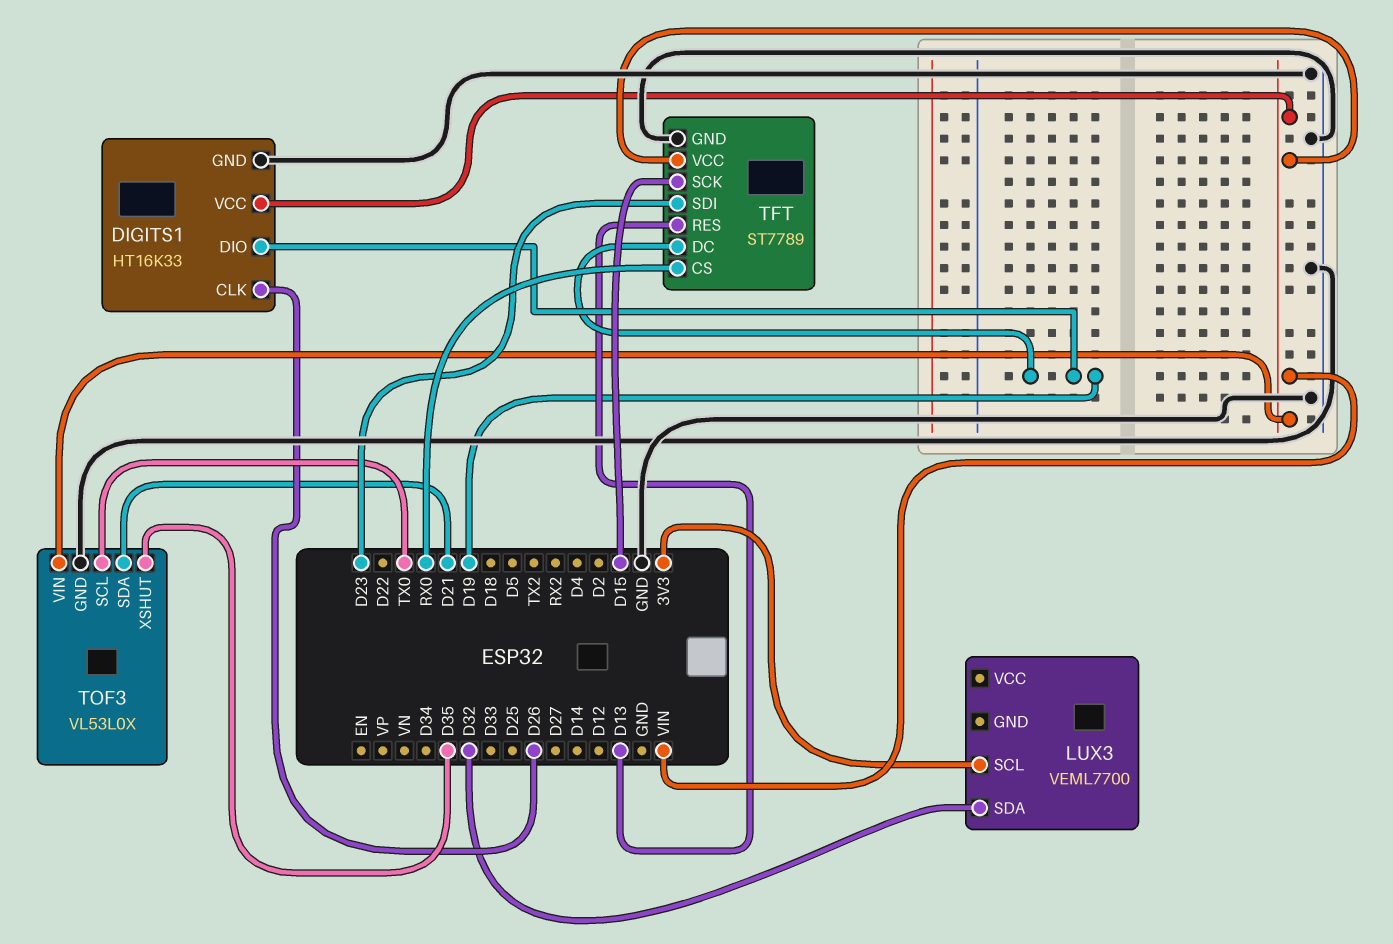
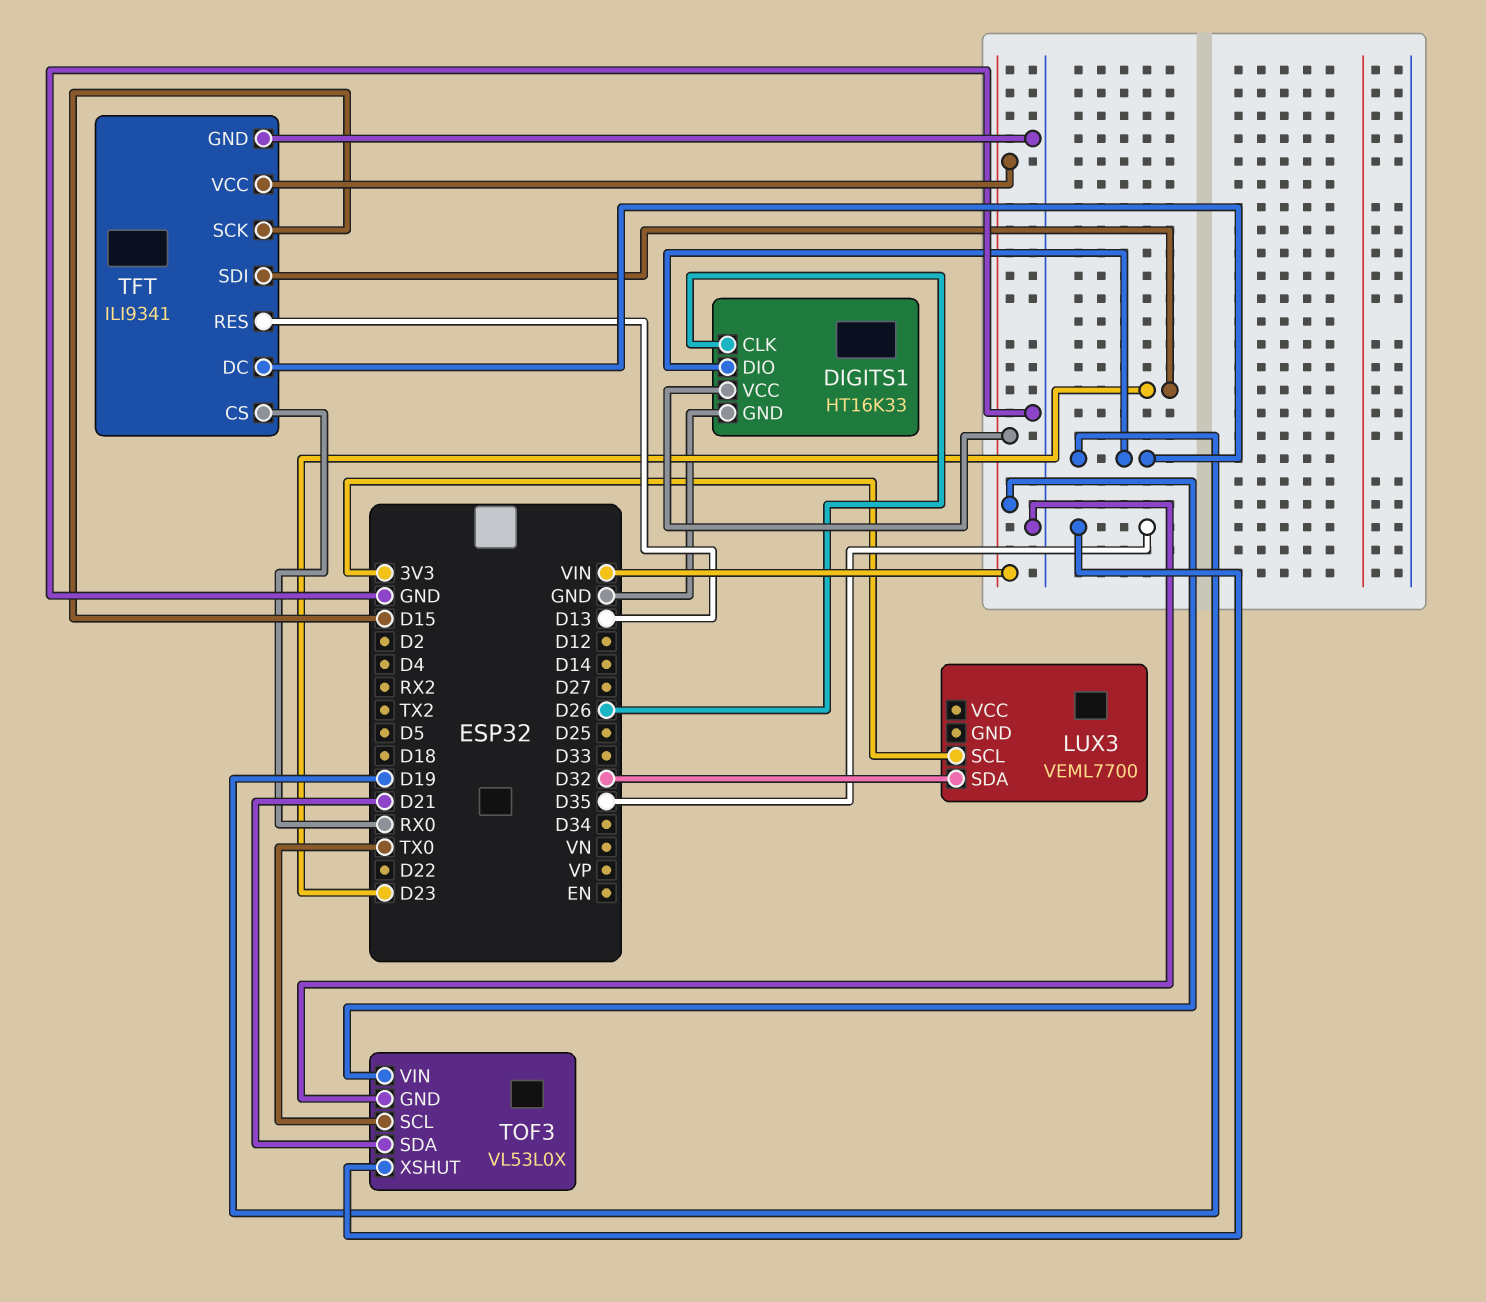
TFT: ST7789 -> ILI9341

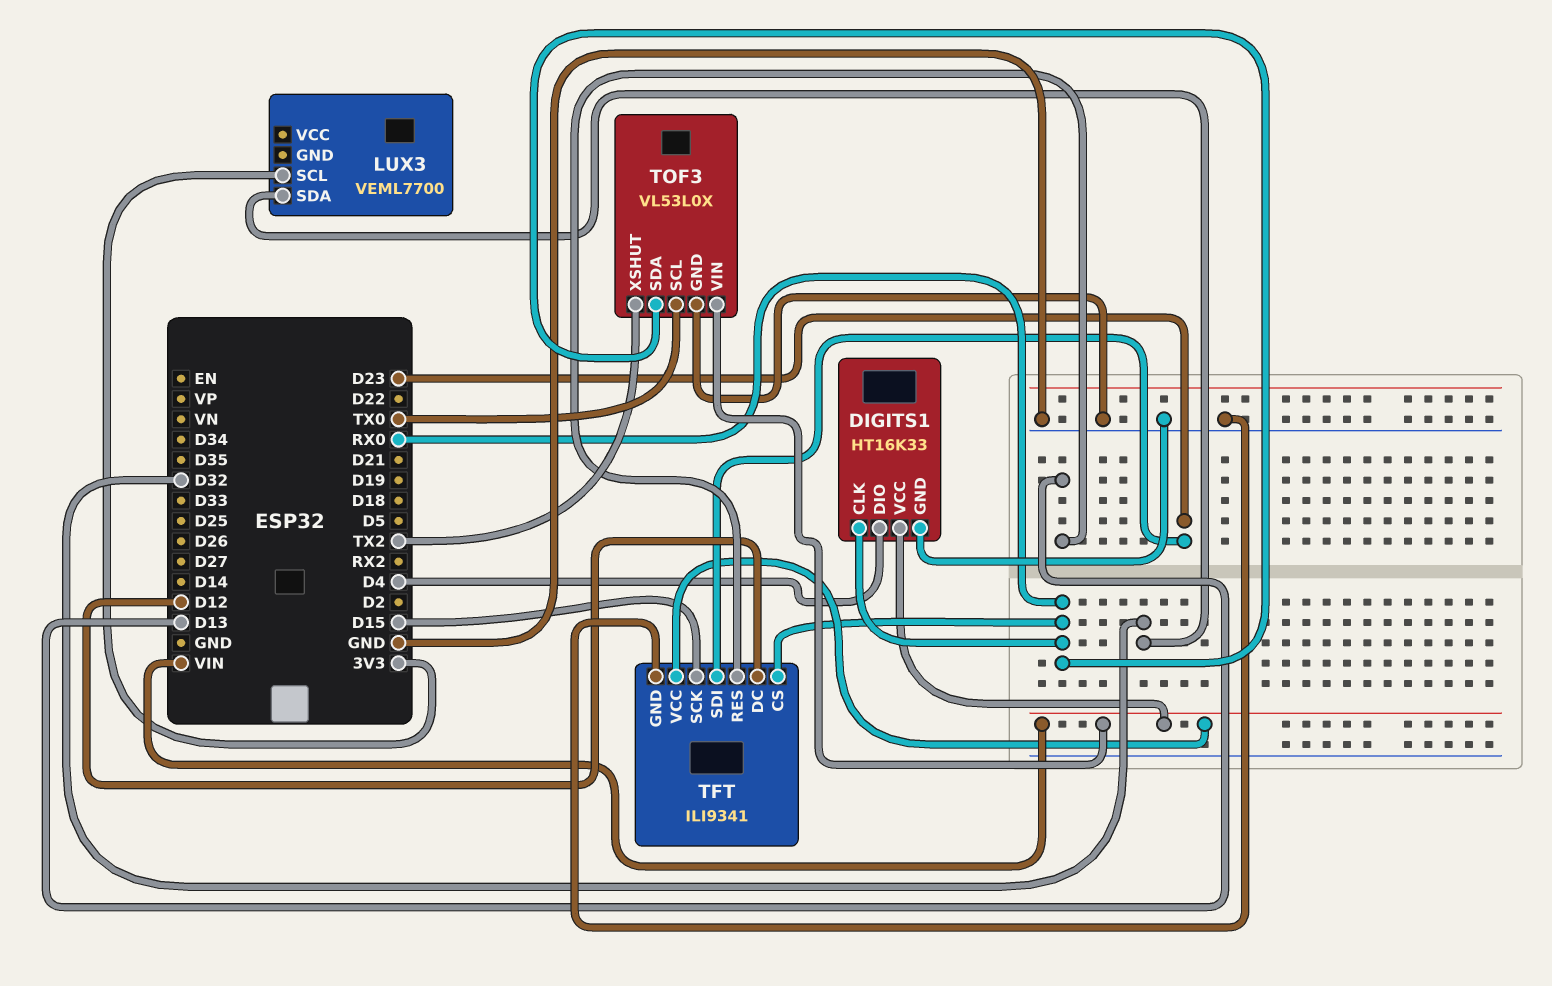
DIGITS1 pin CLK: D26 -> RX0
DIGITS1 pin DIO: D19 -> D4
TFT pin DC: D19 -> D12
TOF3 pin SDA: D21 -> RX0
TOF3 pin XSHUT: D35 -> TX2

